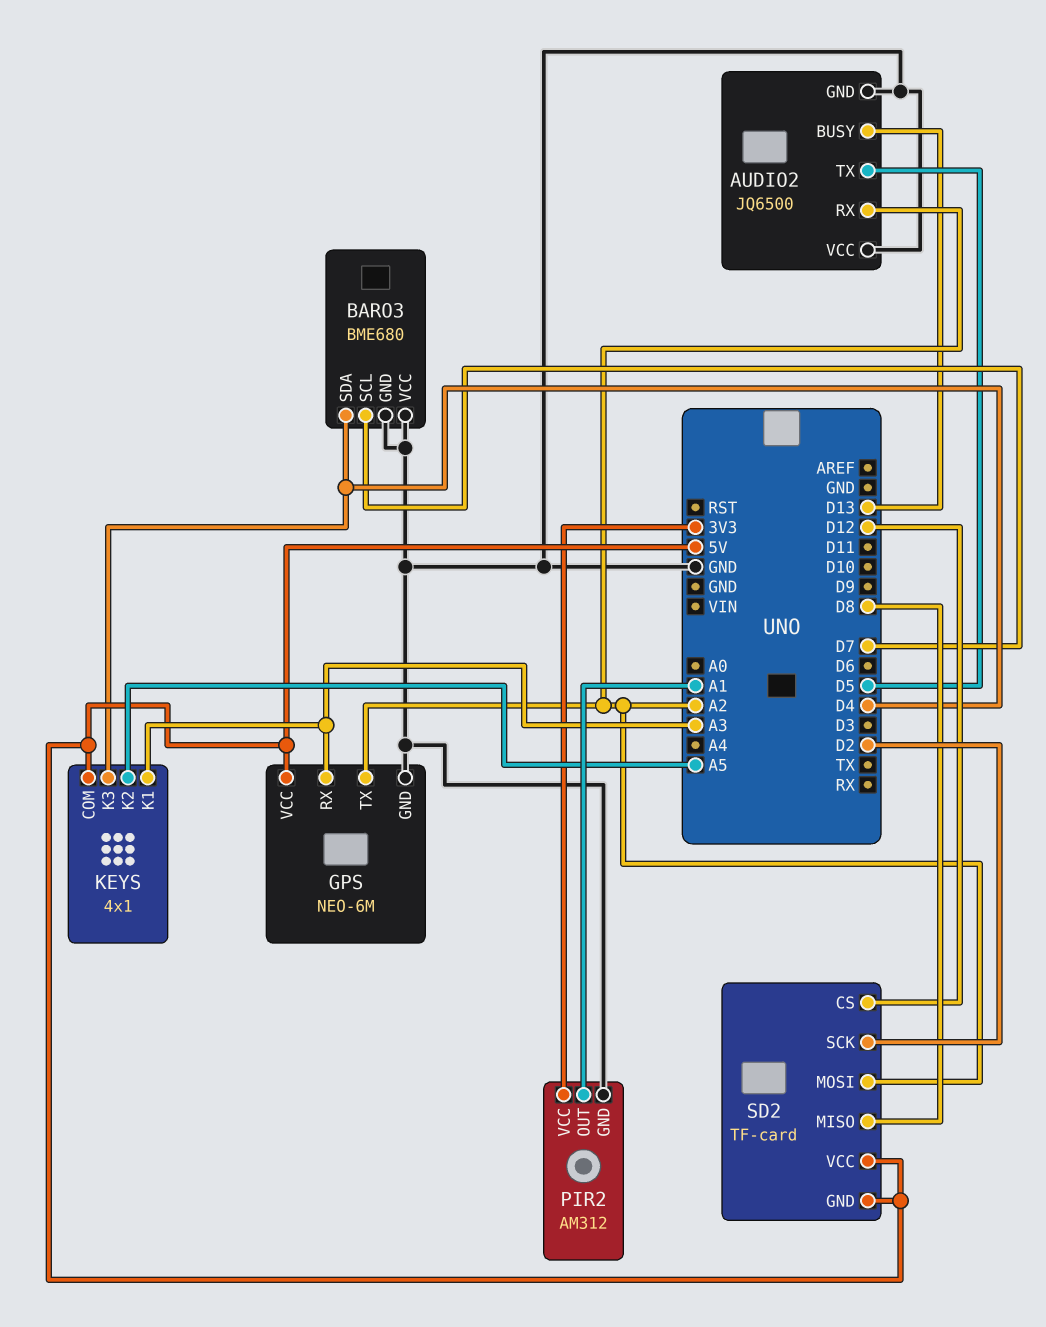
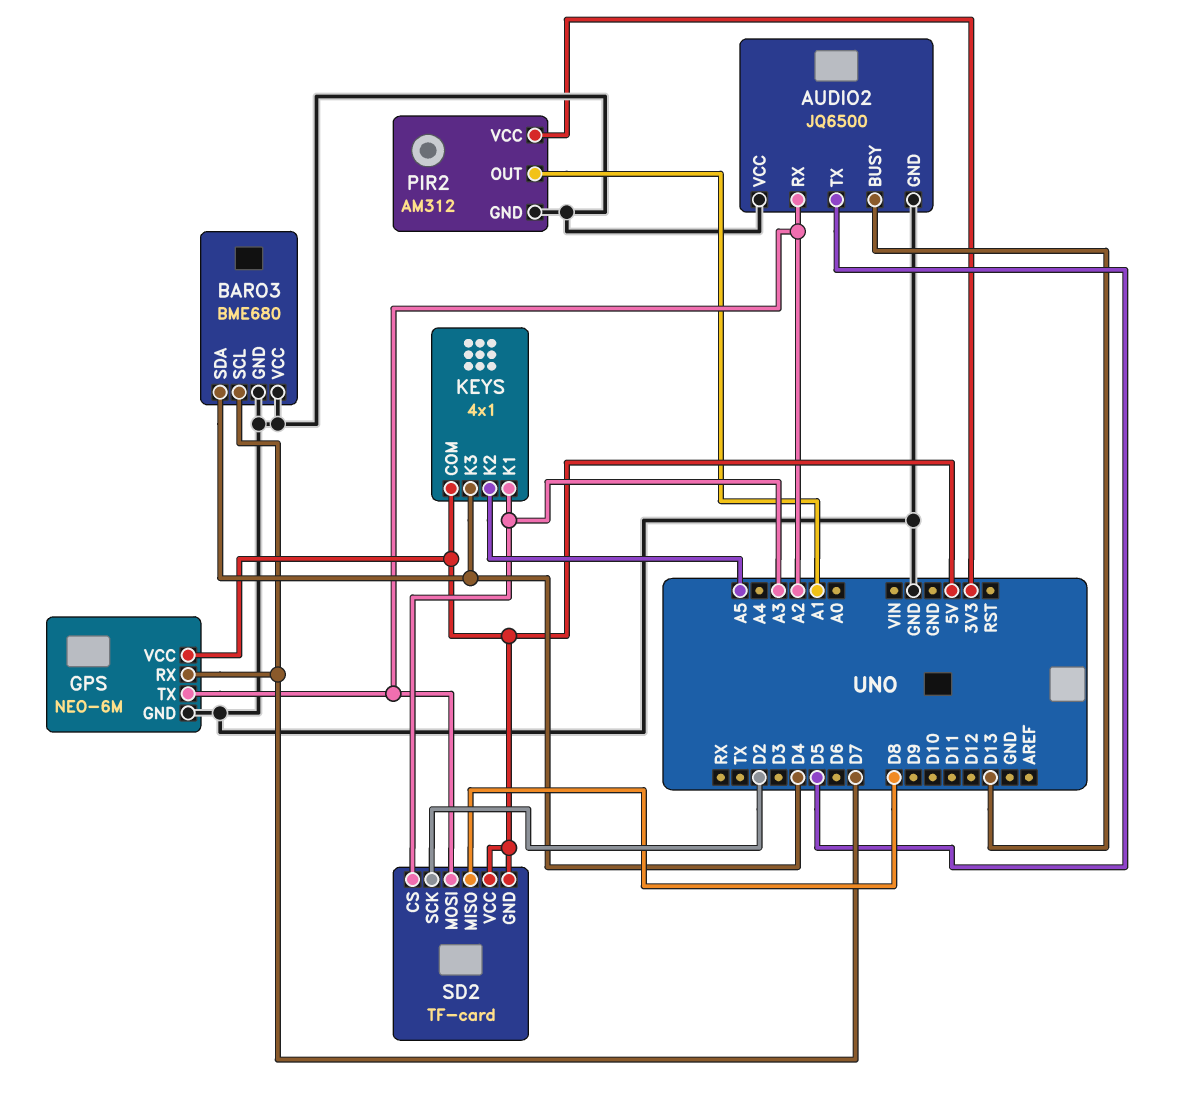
GPS pin RX: A3 -> D7
SD2 pin CS: D12 -> A3

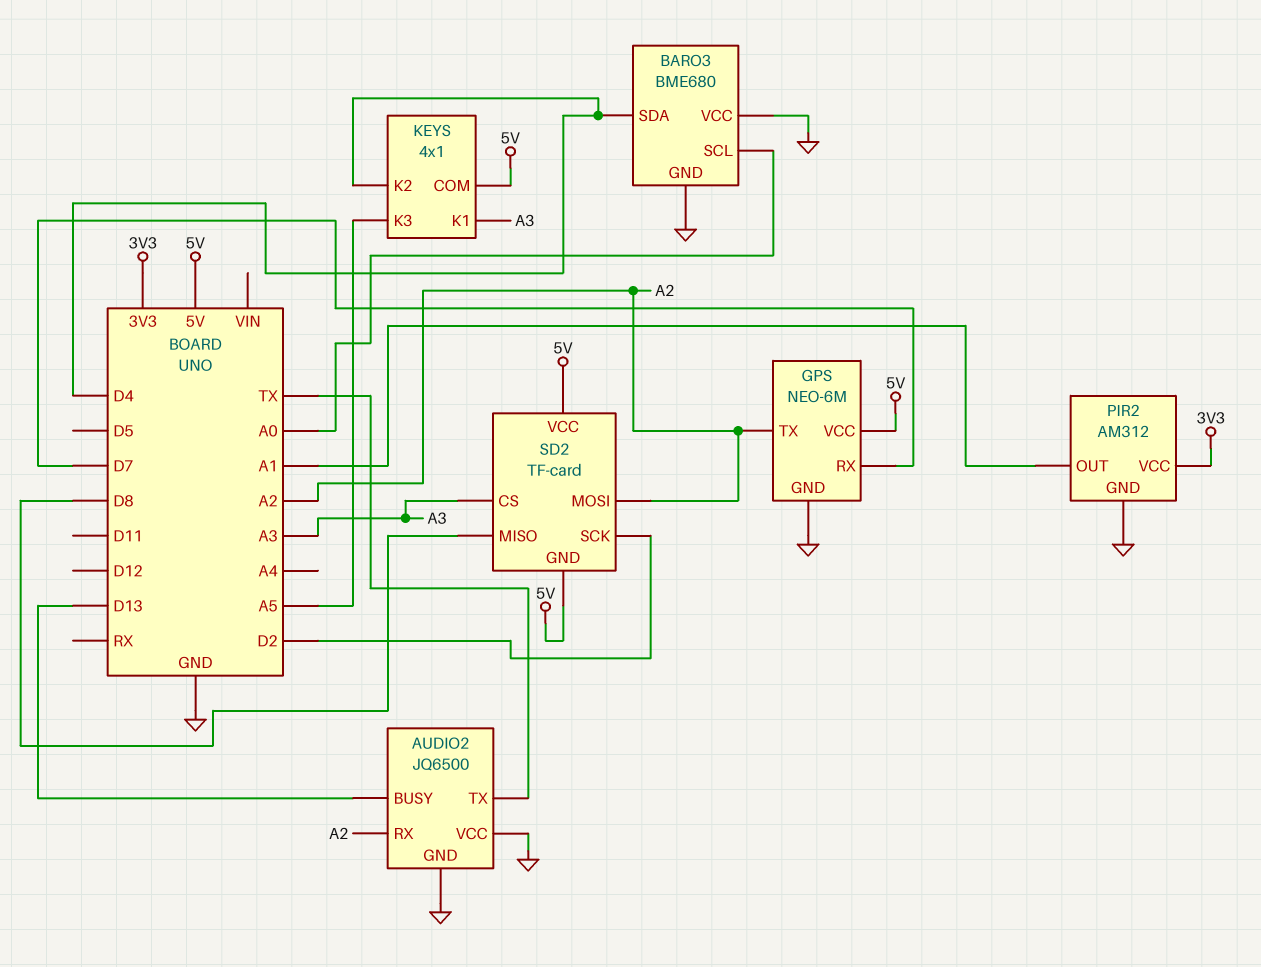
AUDIO2 pin TX: D5 -> TX
BARO3 pin SCL: D7 -> A0
KEYS pin K2: A5 -> D4
KEYS pin K3: D4 -> A5

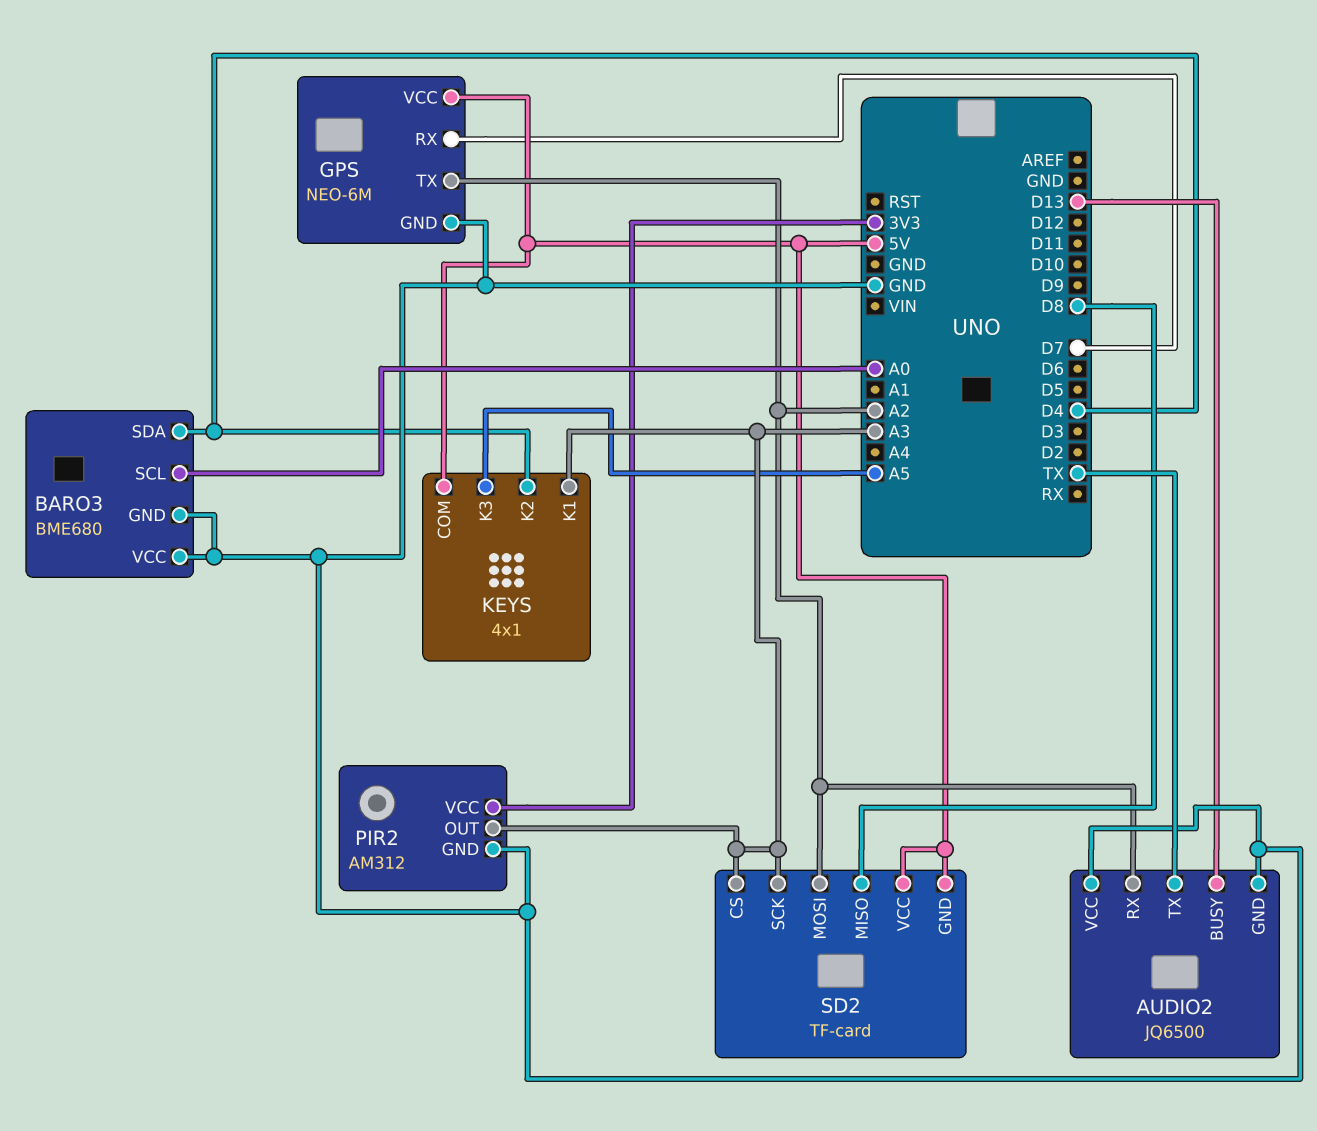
PIR2 pin OUT: A1 -> A3
SD2 pin SCK: D2 -> A3

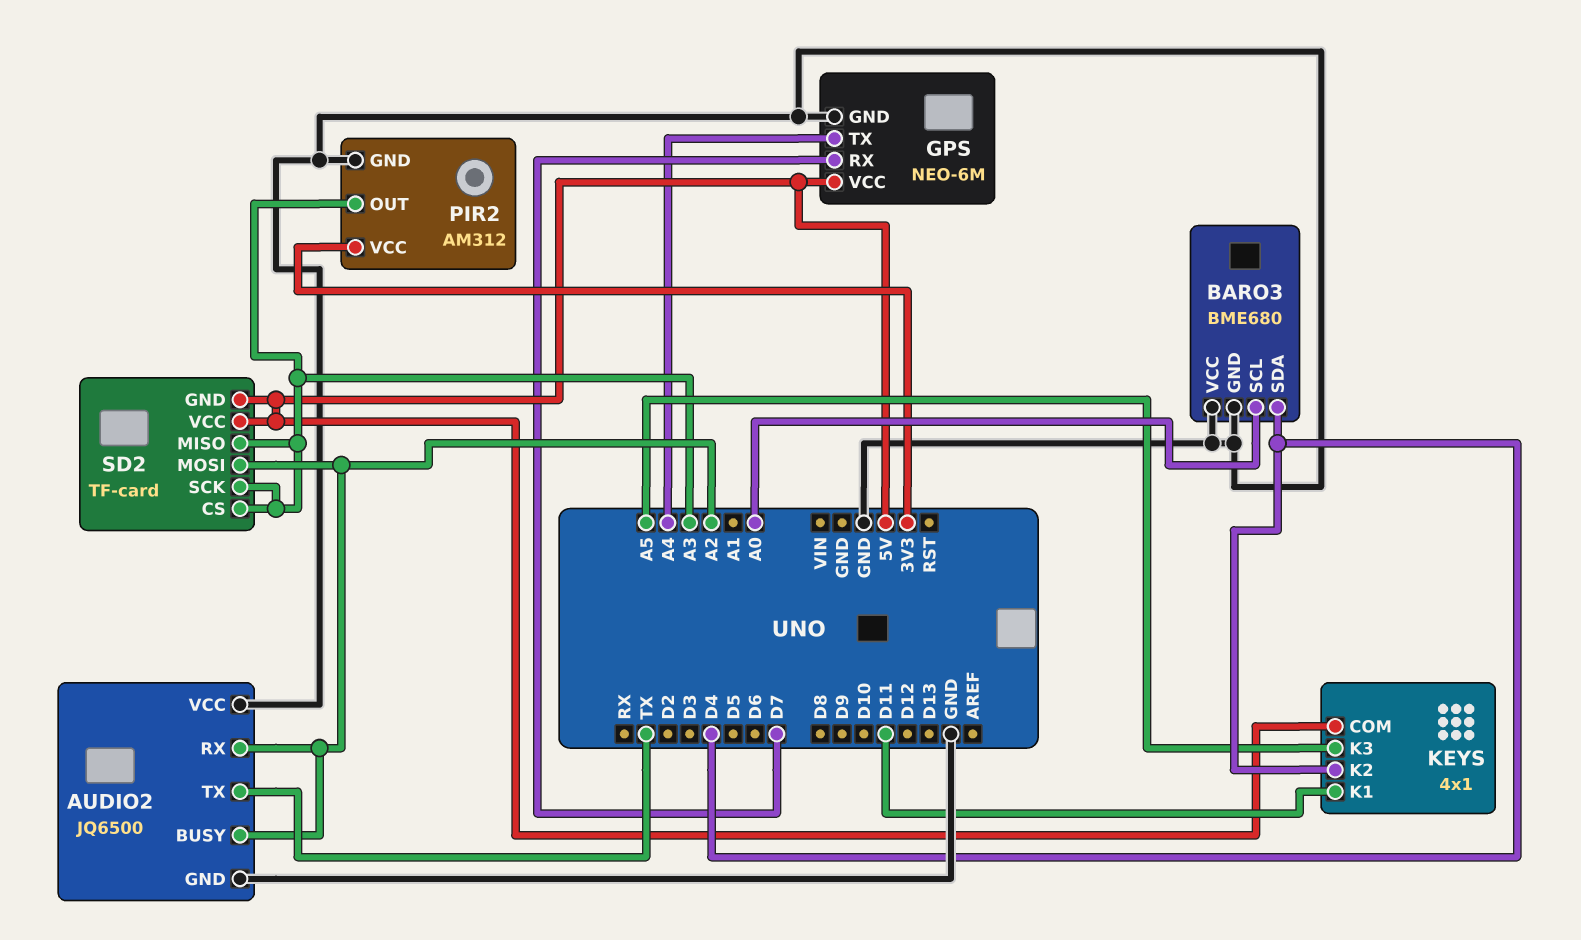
AUDIO2 pin BUSY: D13 -> A2
GPS pin TX: A2 -> A4
KEYS pin K1: A3 -> D11
SD2 pin MISO: D8 -> A3

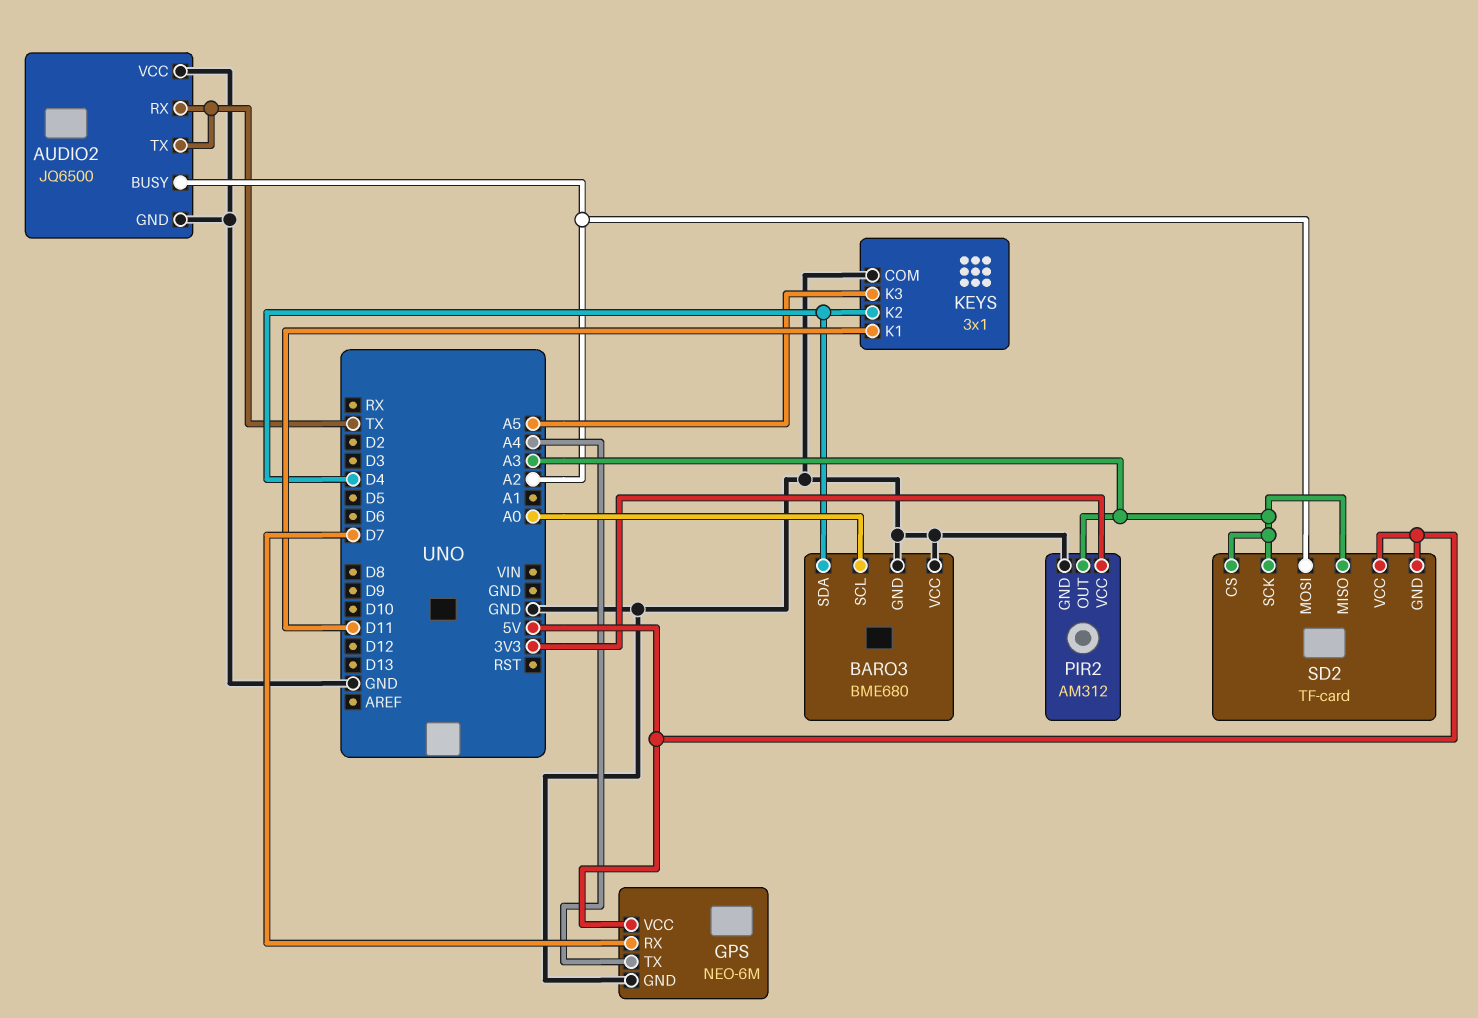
AUDIO2 pin RX: A2 -> TX
KEYS: 4x1 -> 3x1
KEYS pin COM: 5V -> GND

